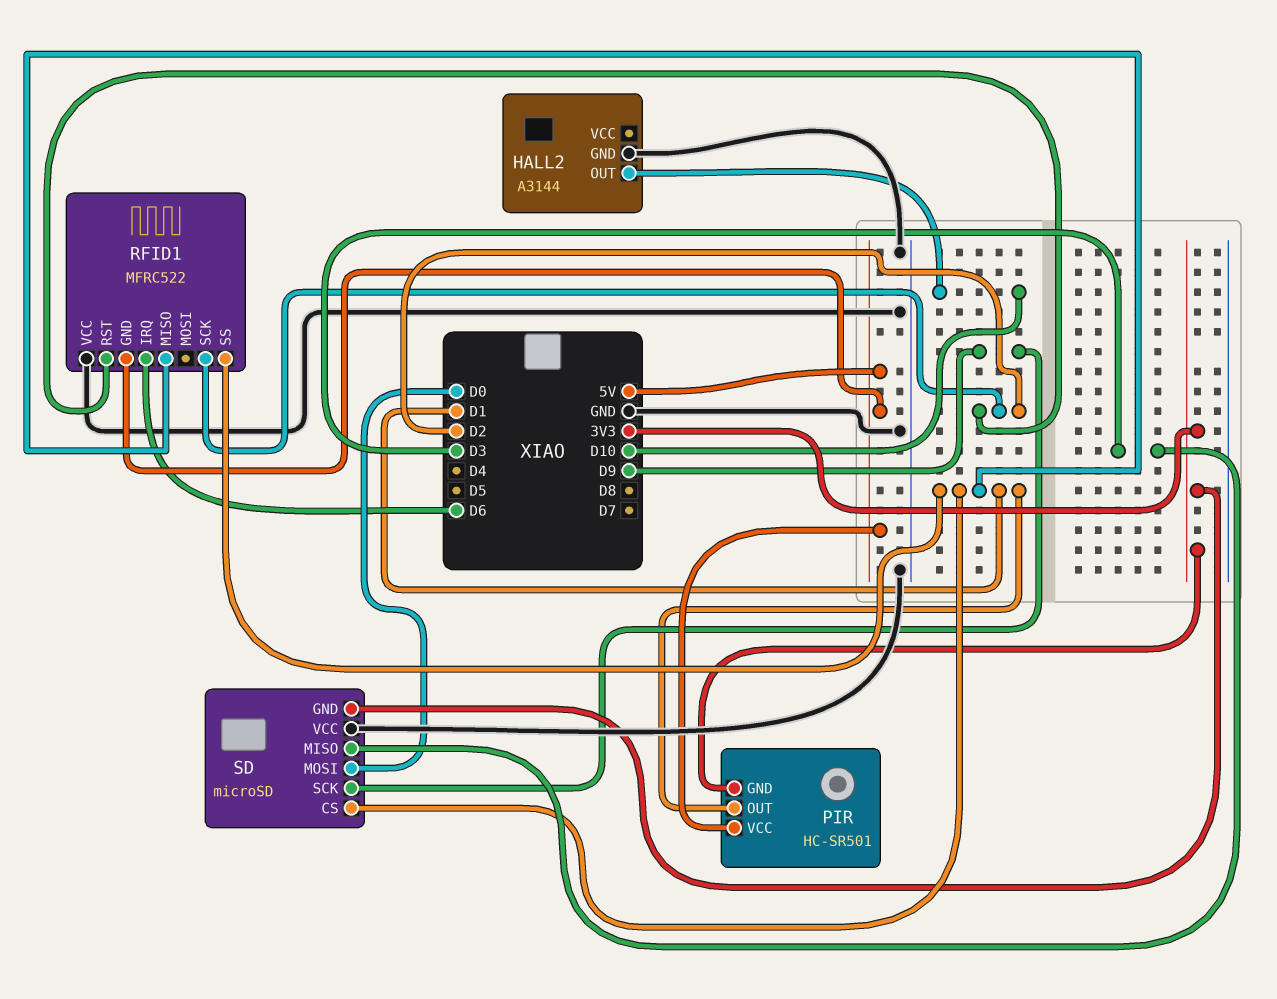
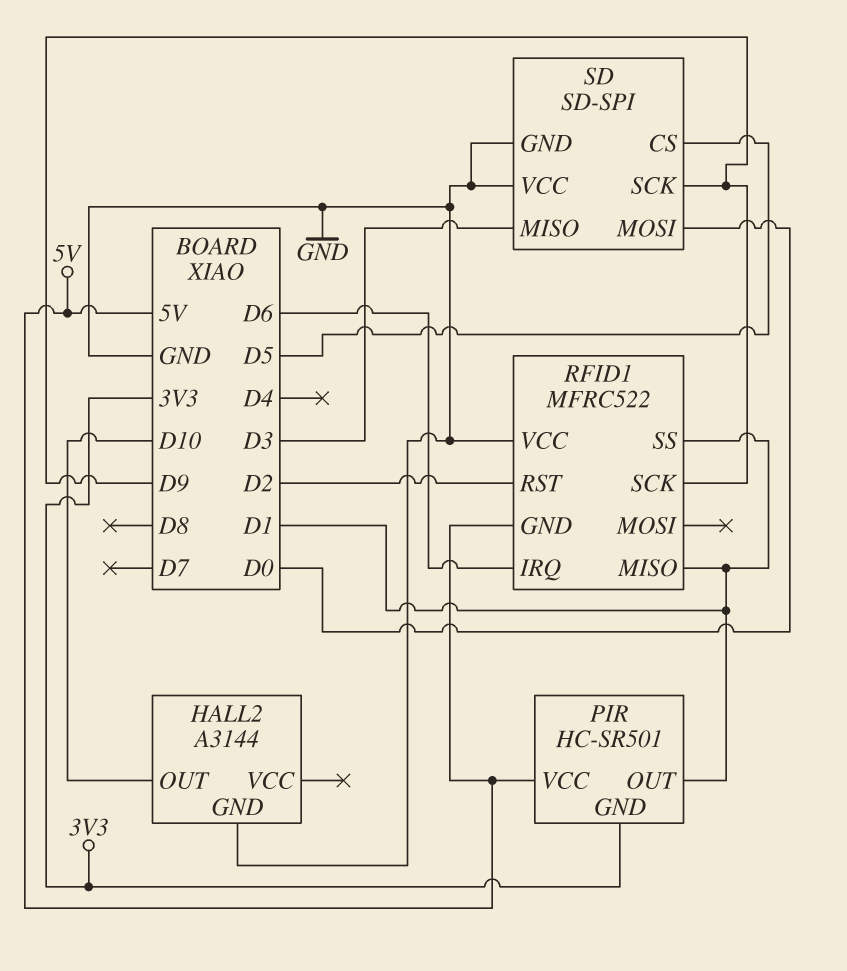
RFID1 pin SCK: D2 -> D9
SD: microSD -> SD-SPI
SD pin CS: D1 -> D5
SD pin GND: 3V3 -> GND

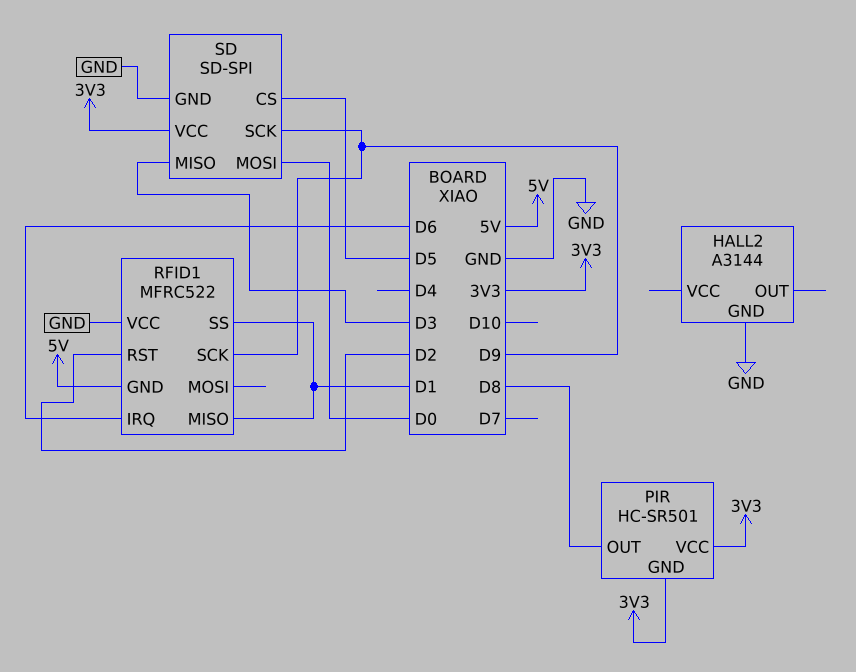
HALL2 pin OUT: D10 -> none
PIR pin OUT: D1 -> D8
PIR pin VCC: 5V -> 3V3
SD pin VCC: GND -> 3V3

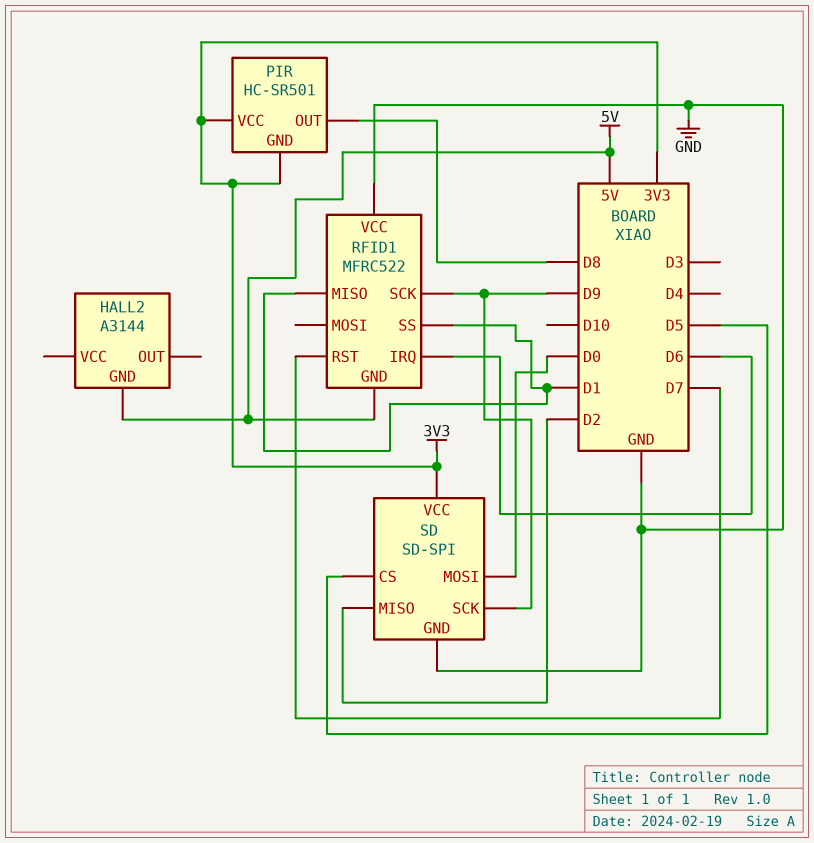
HALL2 pin GND: GND -> 5V
RFID1 pin RST: D2 -> D7
SD pin MISO: D3 -> D2

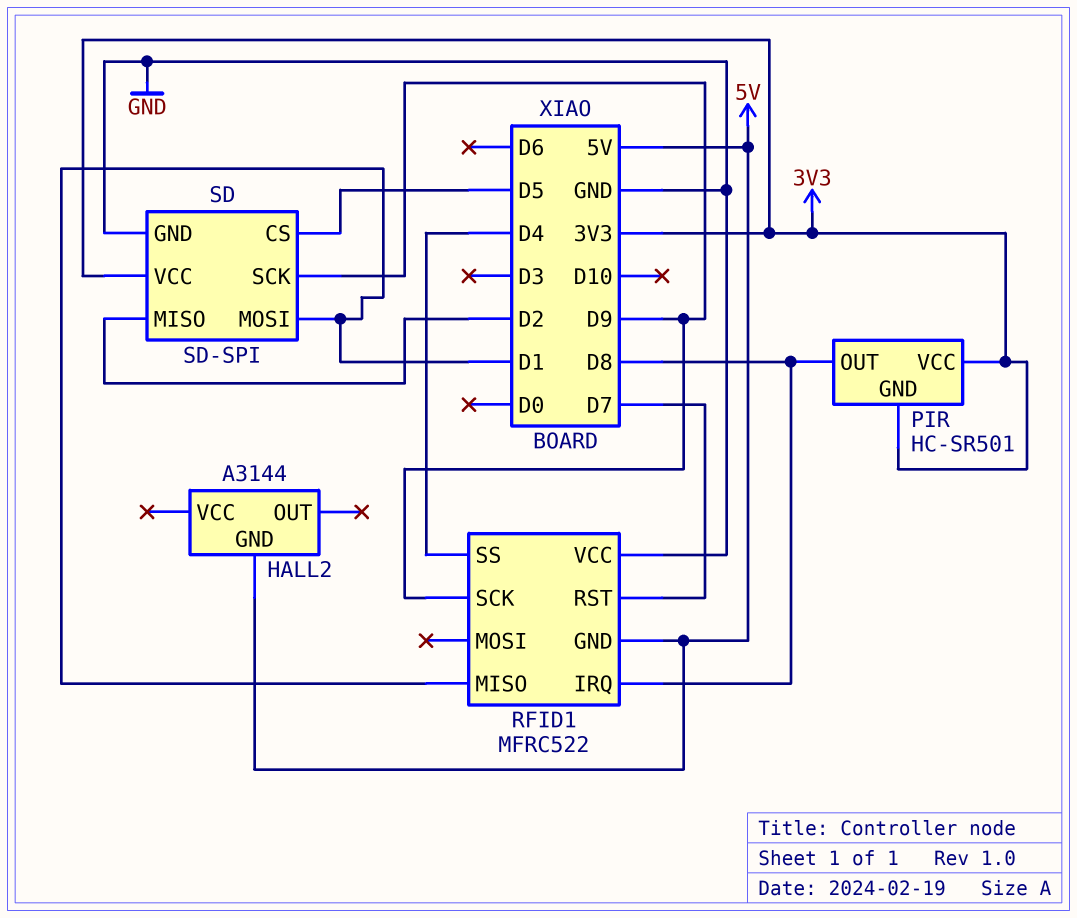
RFID1 pin IRQ: D6 -> D8
RFID1 pin SS: D1 -> D4
SD pin MOSI: D0 -> D1

